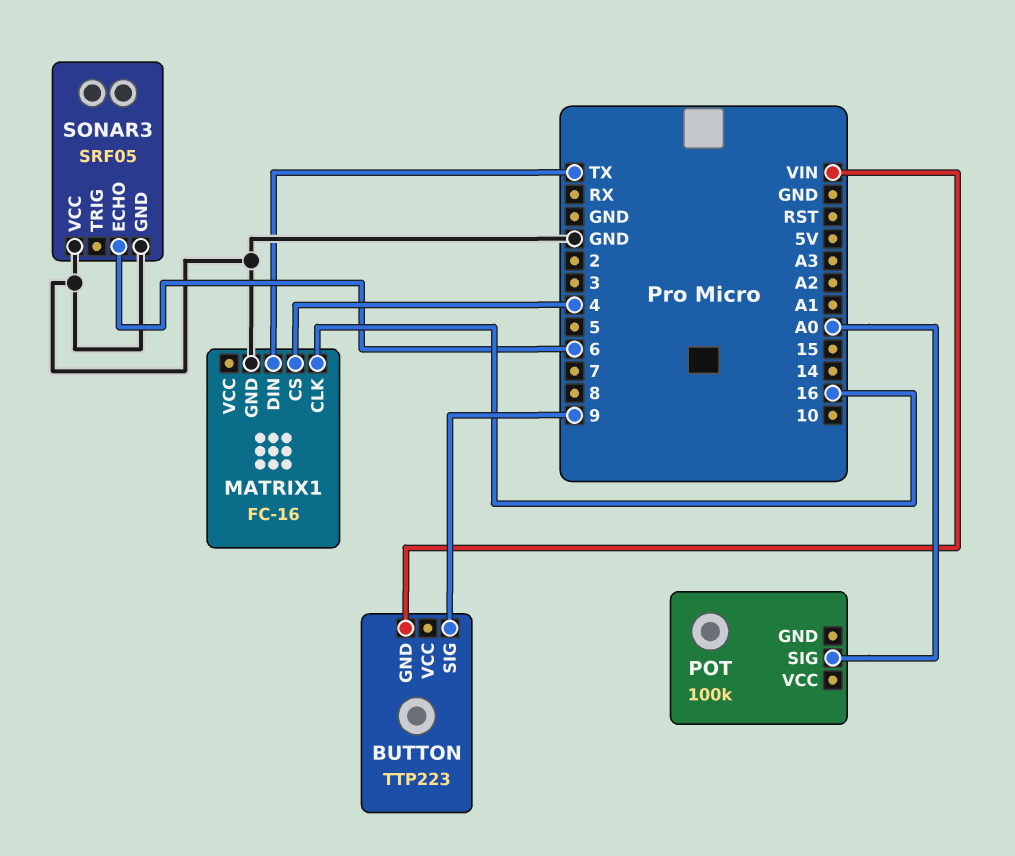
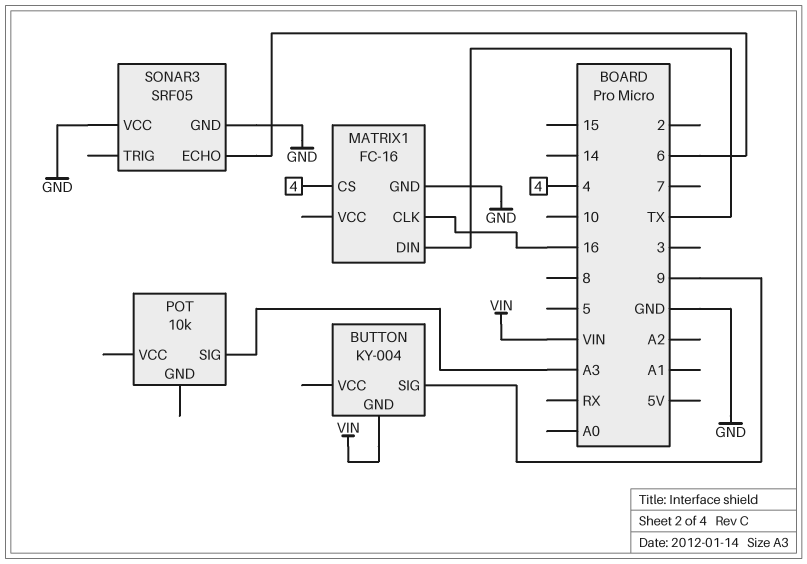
BUTTON: TTP223 -> KY-004
POT: 100k -> 10k
POT pin SIG: A0 -> A3

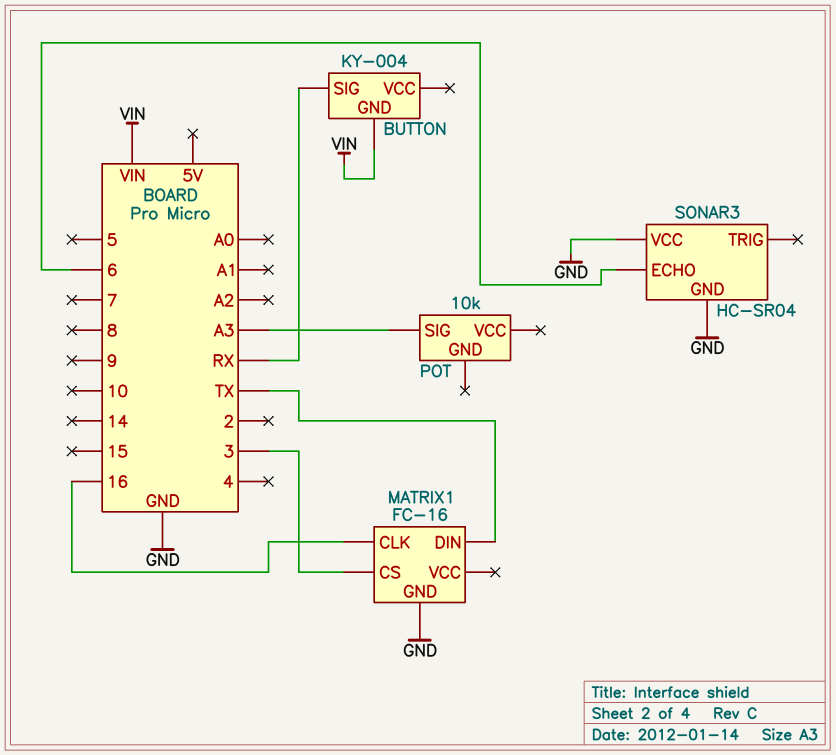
BUTTON pin SIG: 9 -> RX
MATRIX1 pin CS: 4 -> 3
SONAR3: SRF05 -> HC-SR04

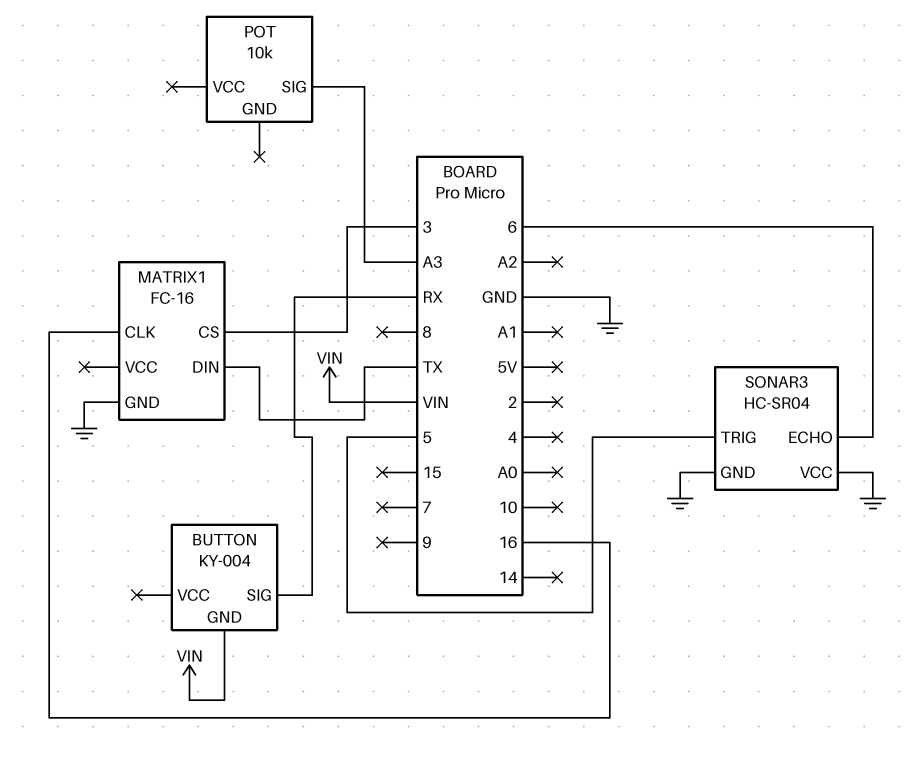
SONAR3 pin TRIG: none -> 5

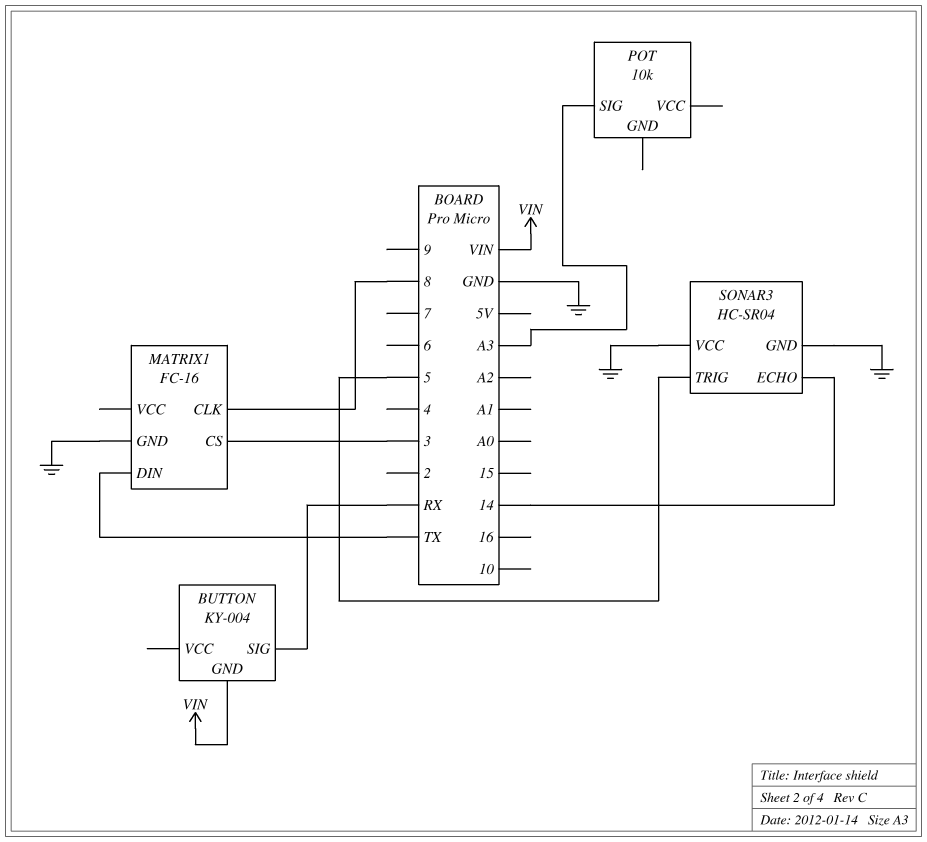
MATRIX1 pin CLK: 16 -> 8
SONAR3 pin ECHO: 6 -> 14

